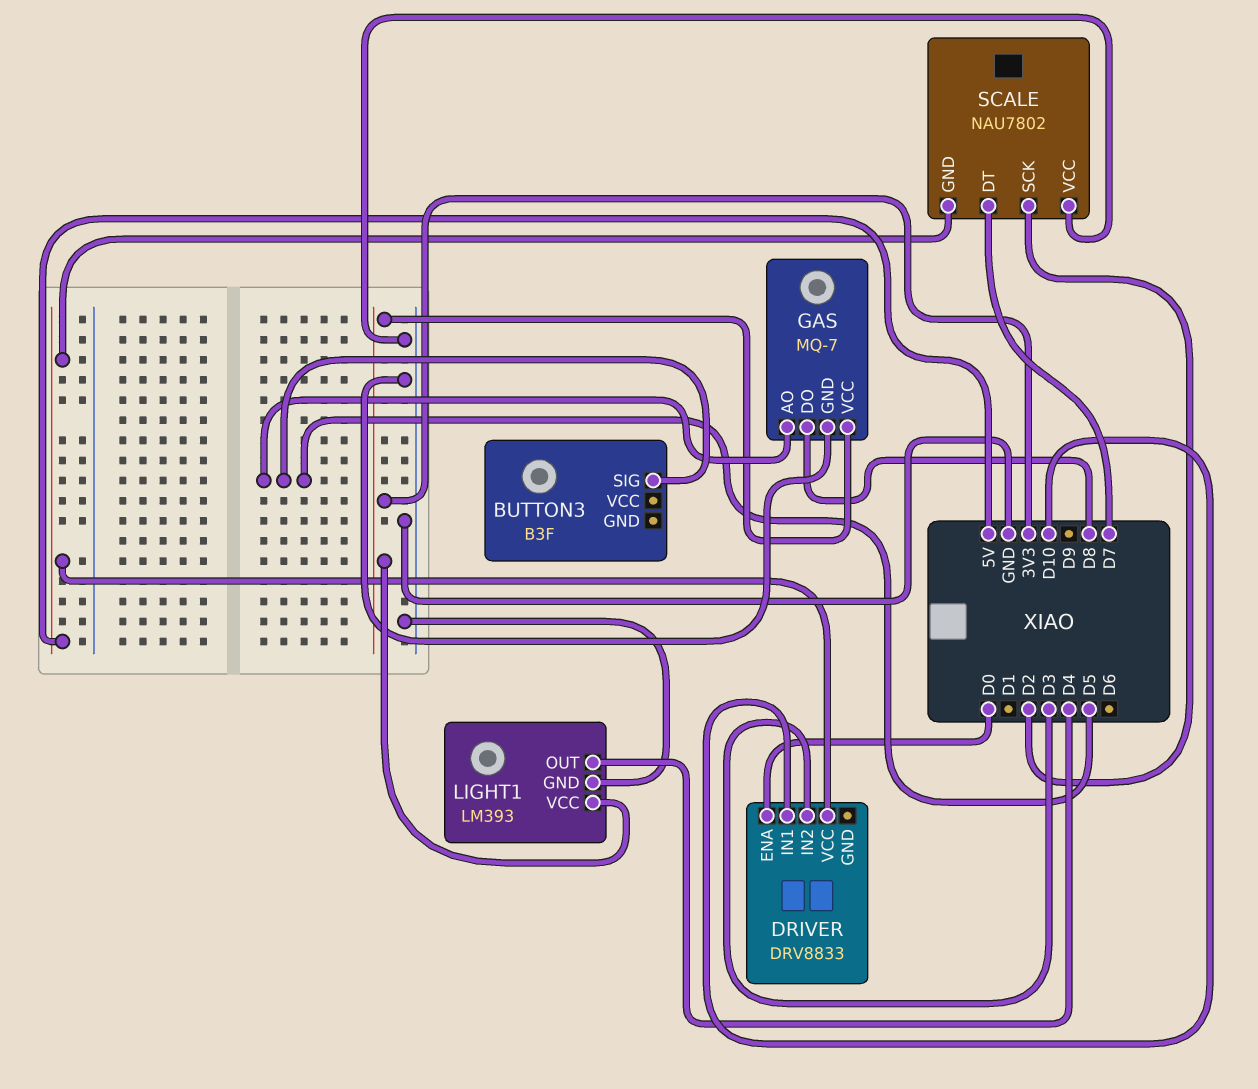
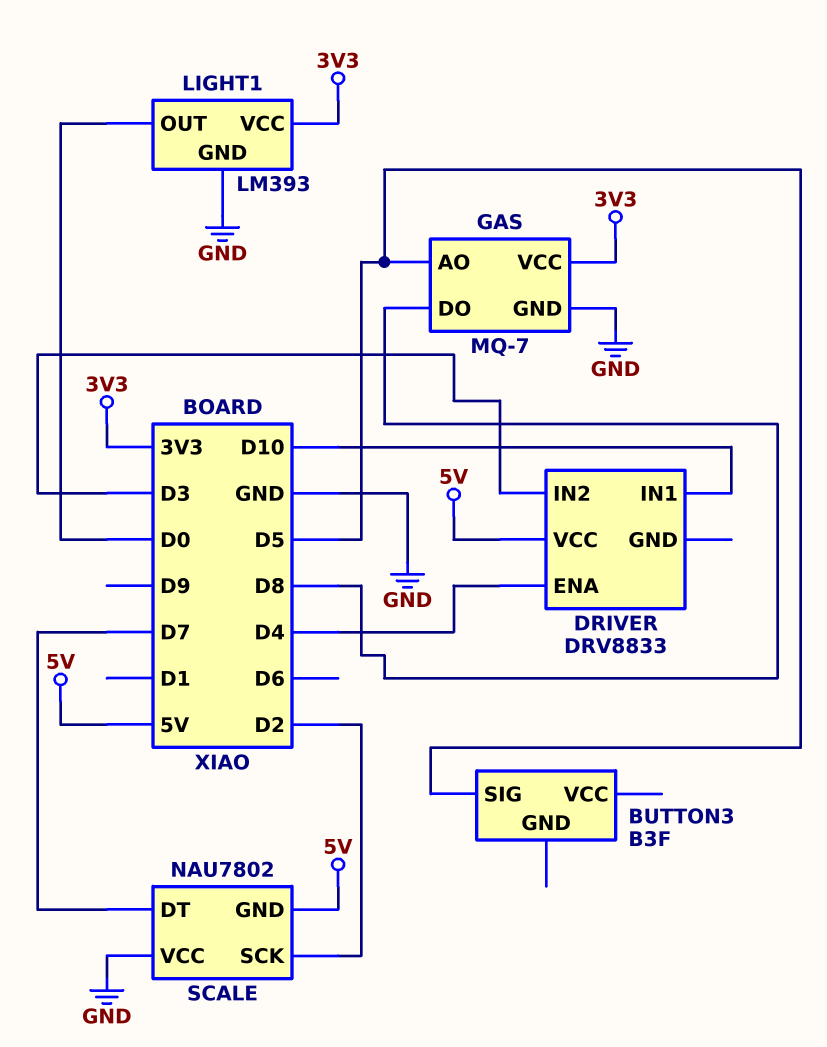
DRIVER pin ENA: D0 -> D4
LIGHT1 pin OUT: D4 -> D0

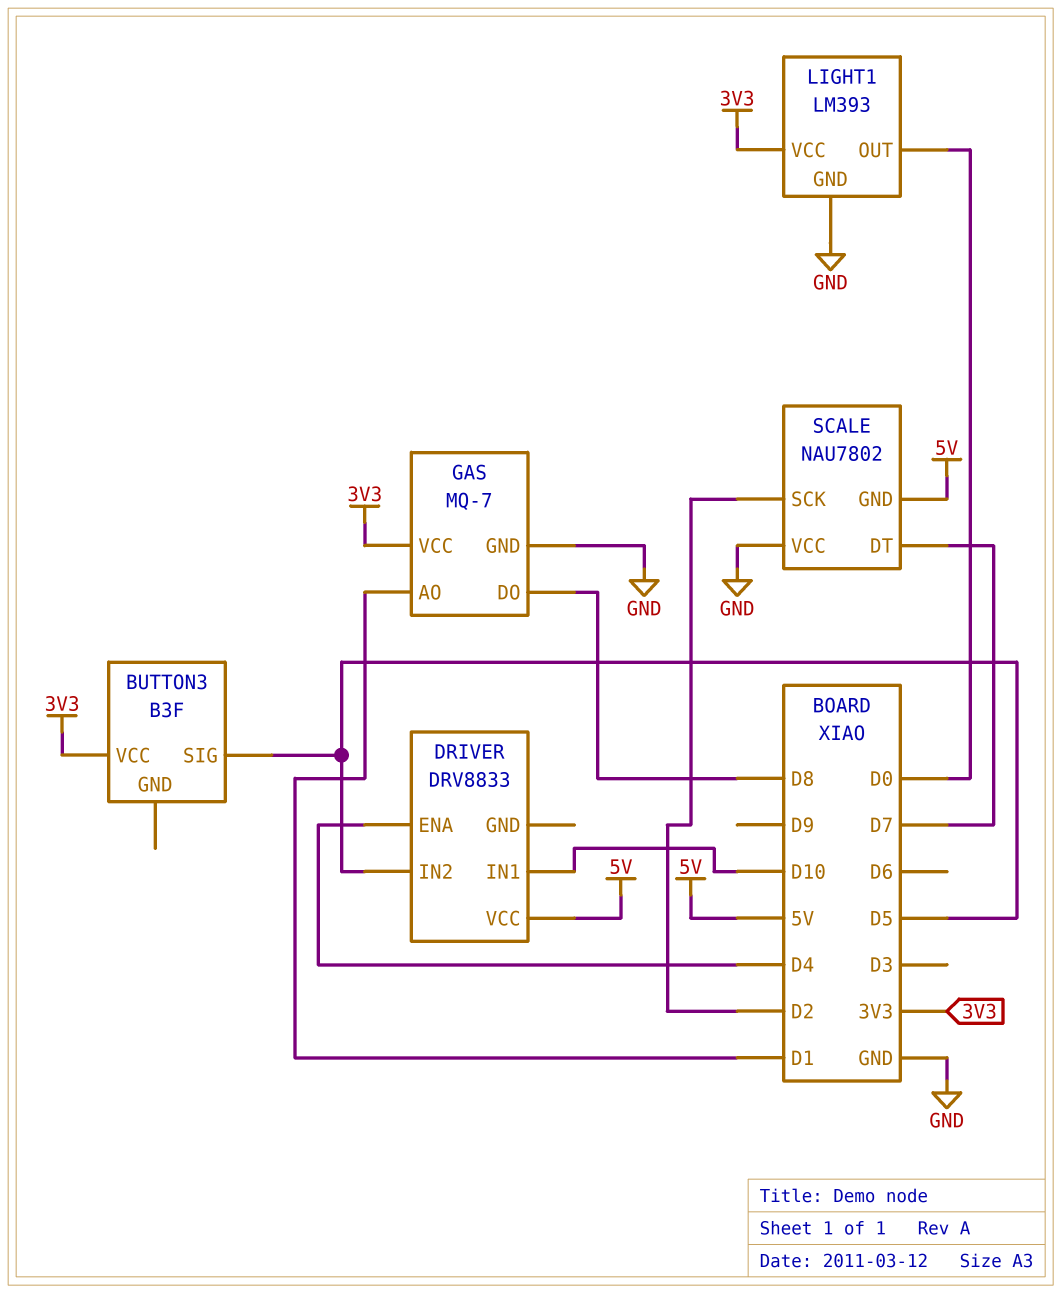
BUTTON3 pin VCC: none -> 3V3
DRIVER pin IN2: D3 -> D5
GAS pin AO: D5 -> D1

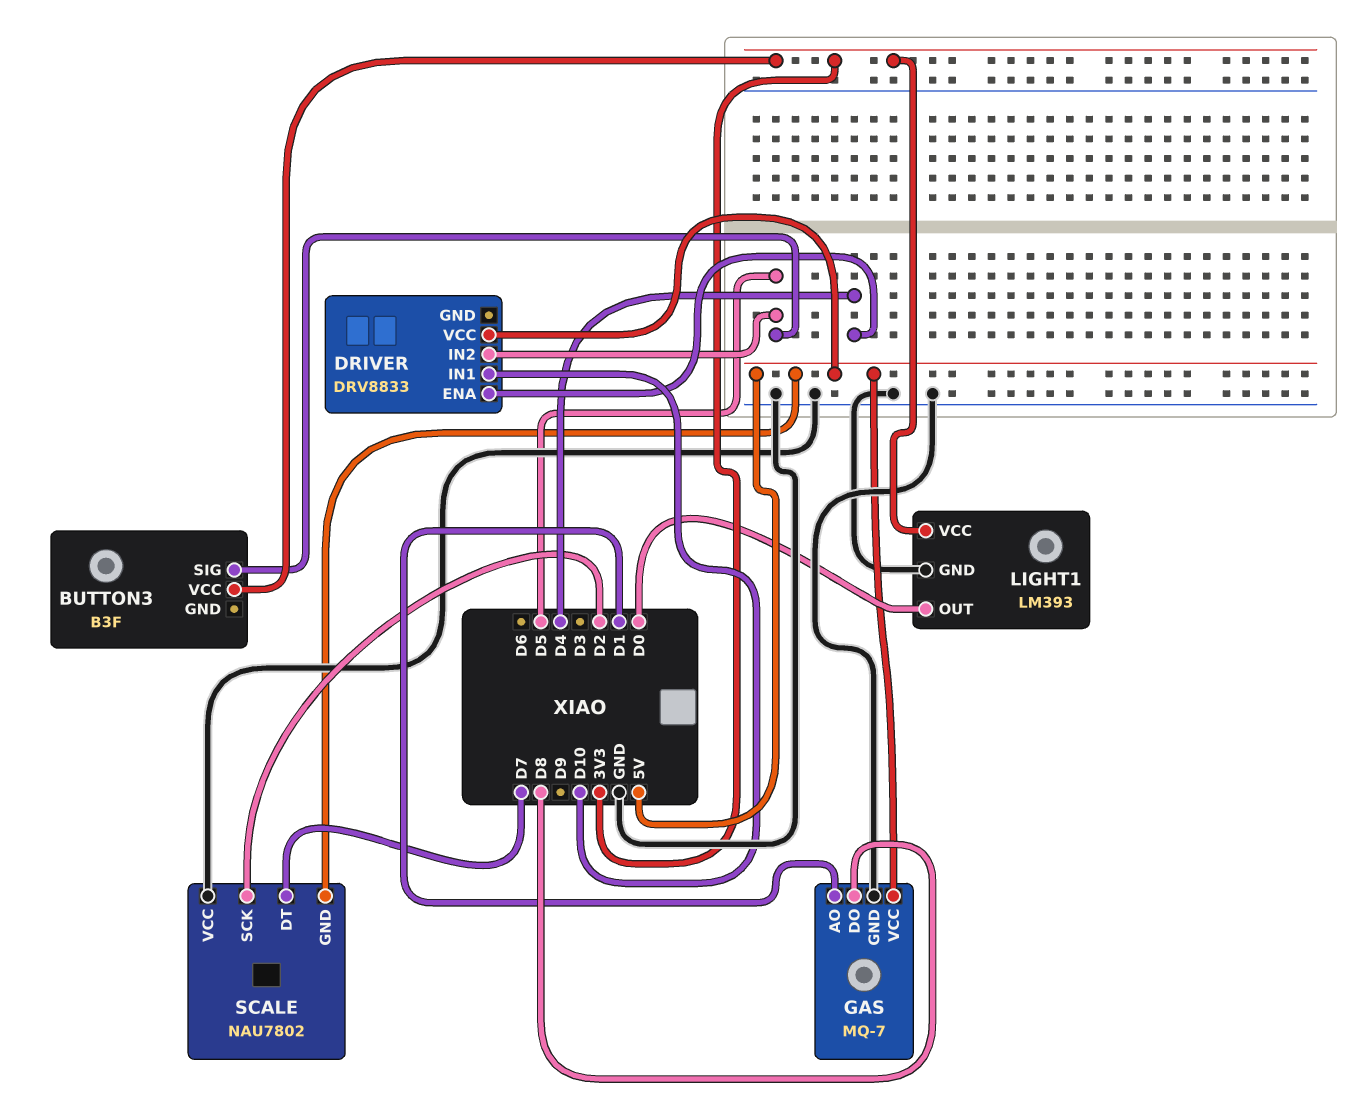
GAS pin VCC: 3V3 -> 5V

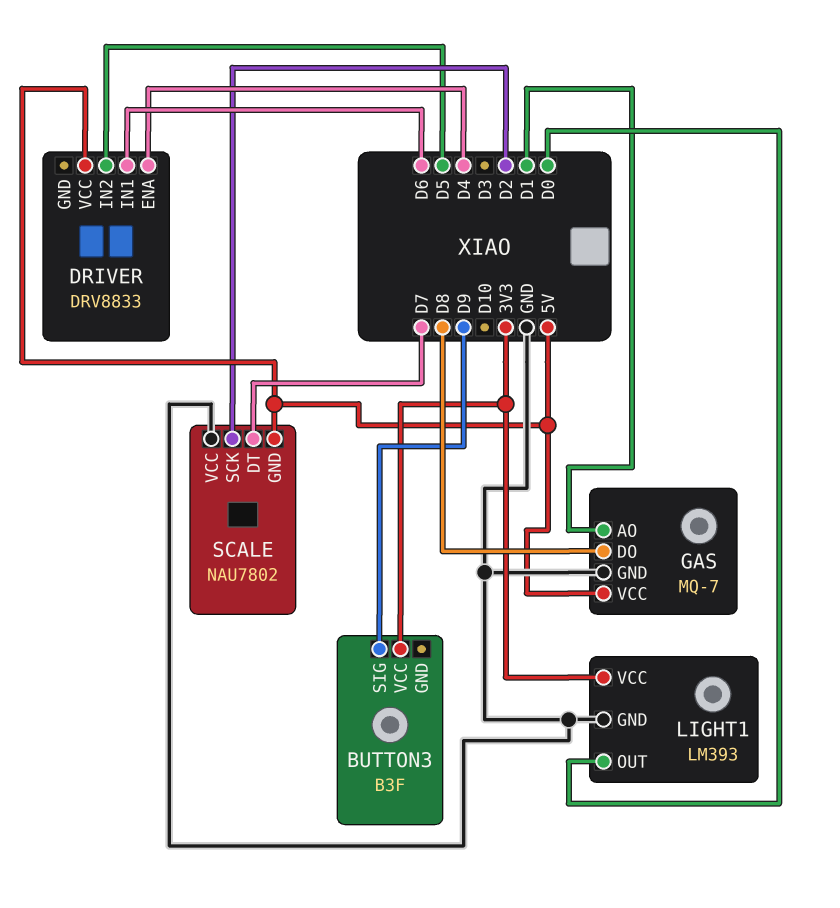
BUTTON3 pin SIG: D5 -> D9
DRIVER pin IN1: D10 -> D6

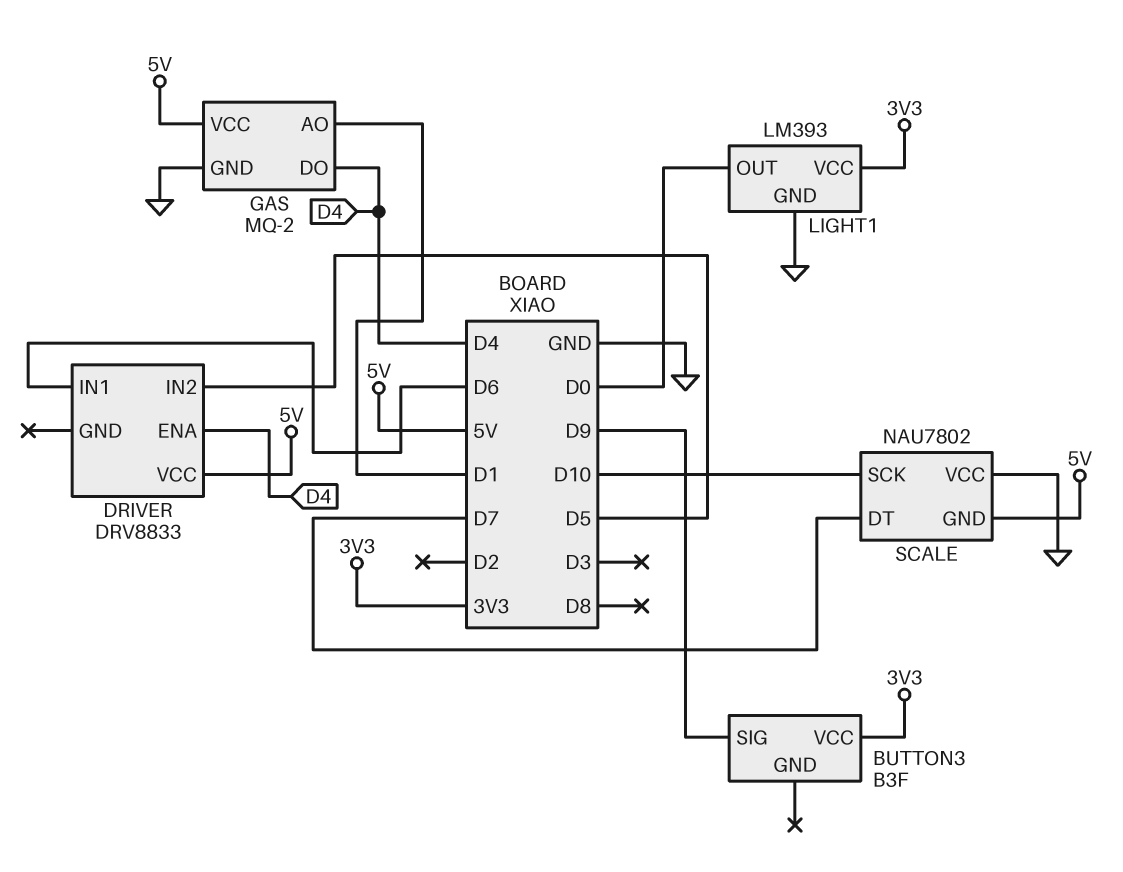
GAS: MQ-7 -> MQ-2
GAS pin DO: D8 -> D4
SCALE pin SCK: D2 -> D10

